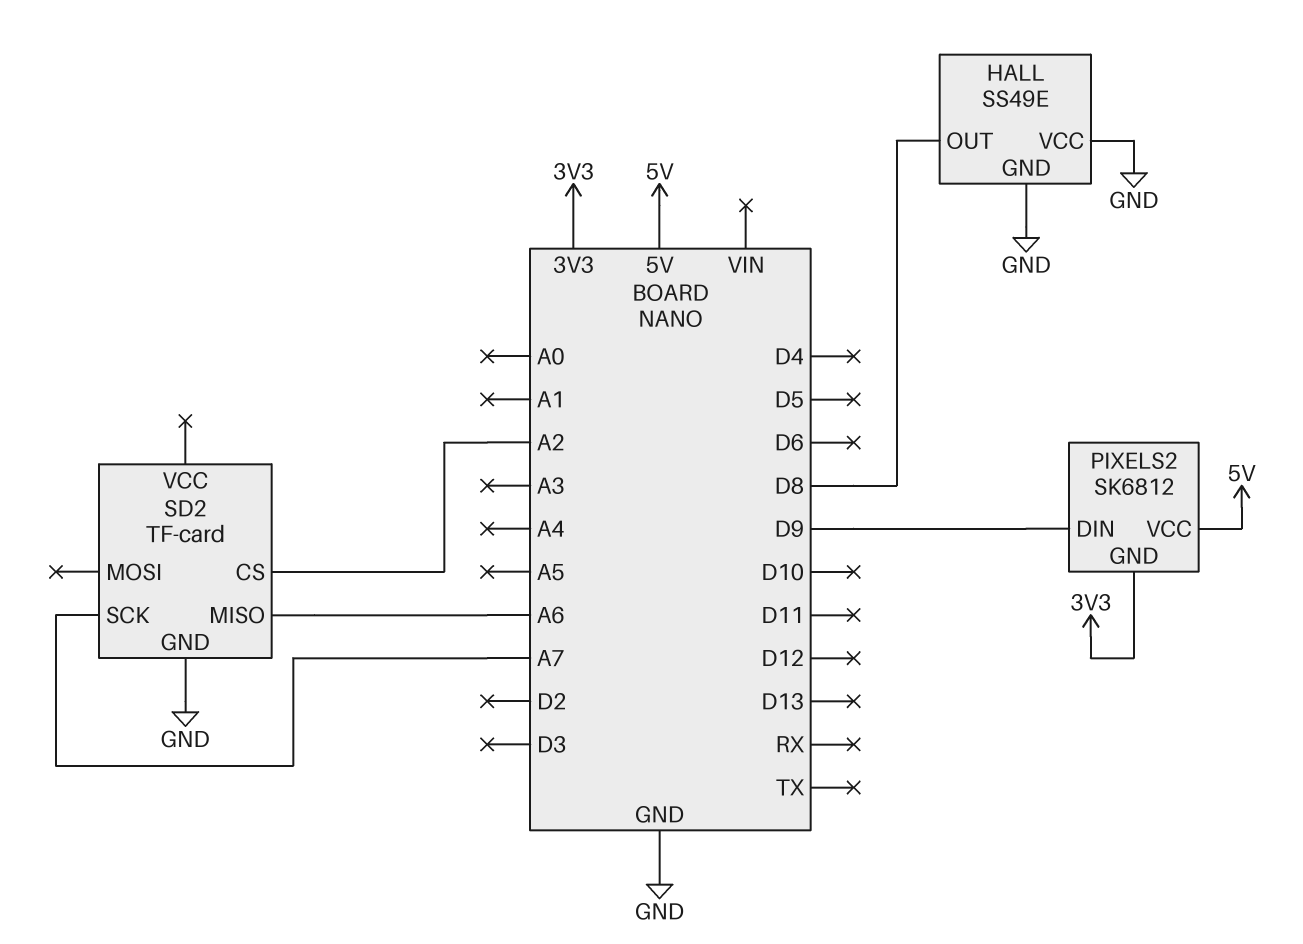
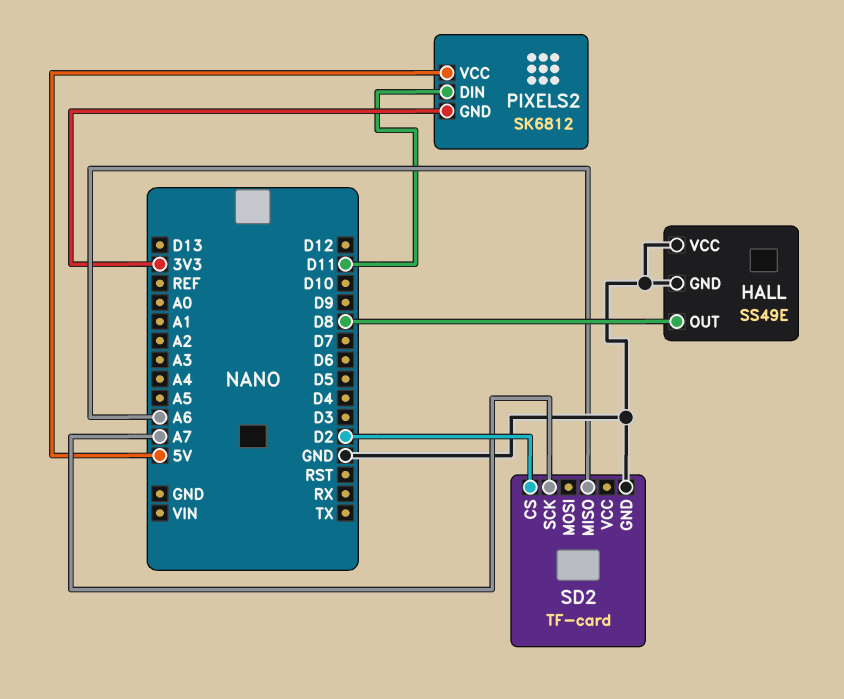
PIXELS2 pin DIN: D9 -> D11
SD2 pin CS: A2 -> D2

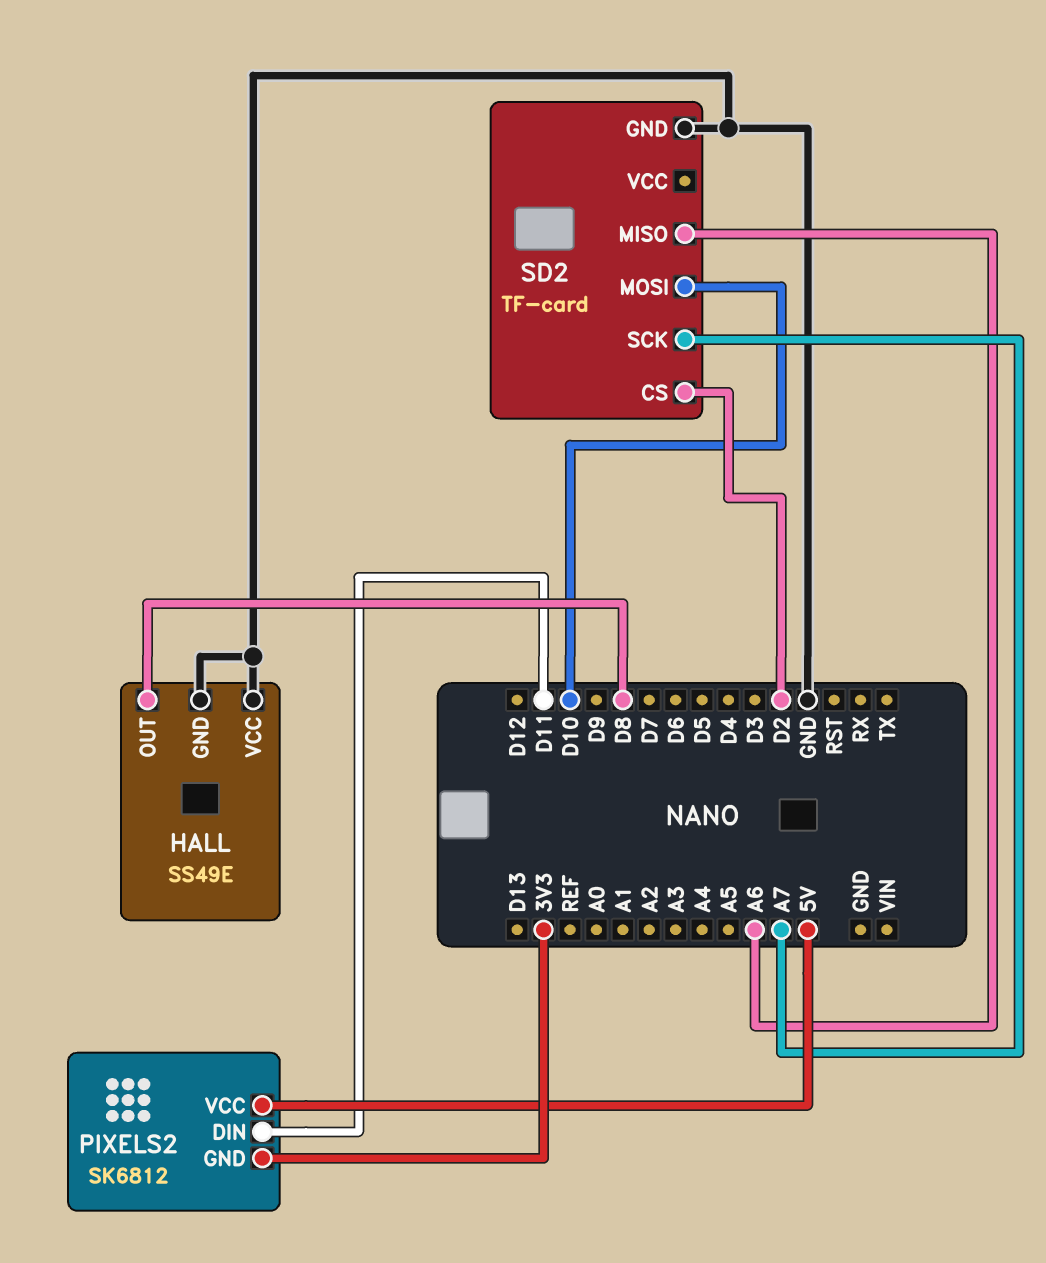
SD2 pin MOSI: none -> D10

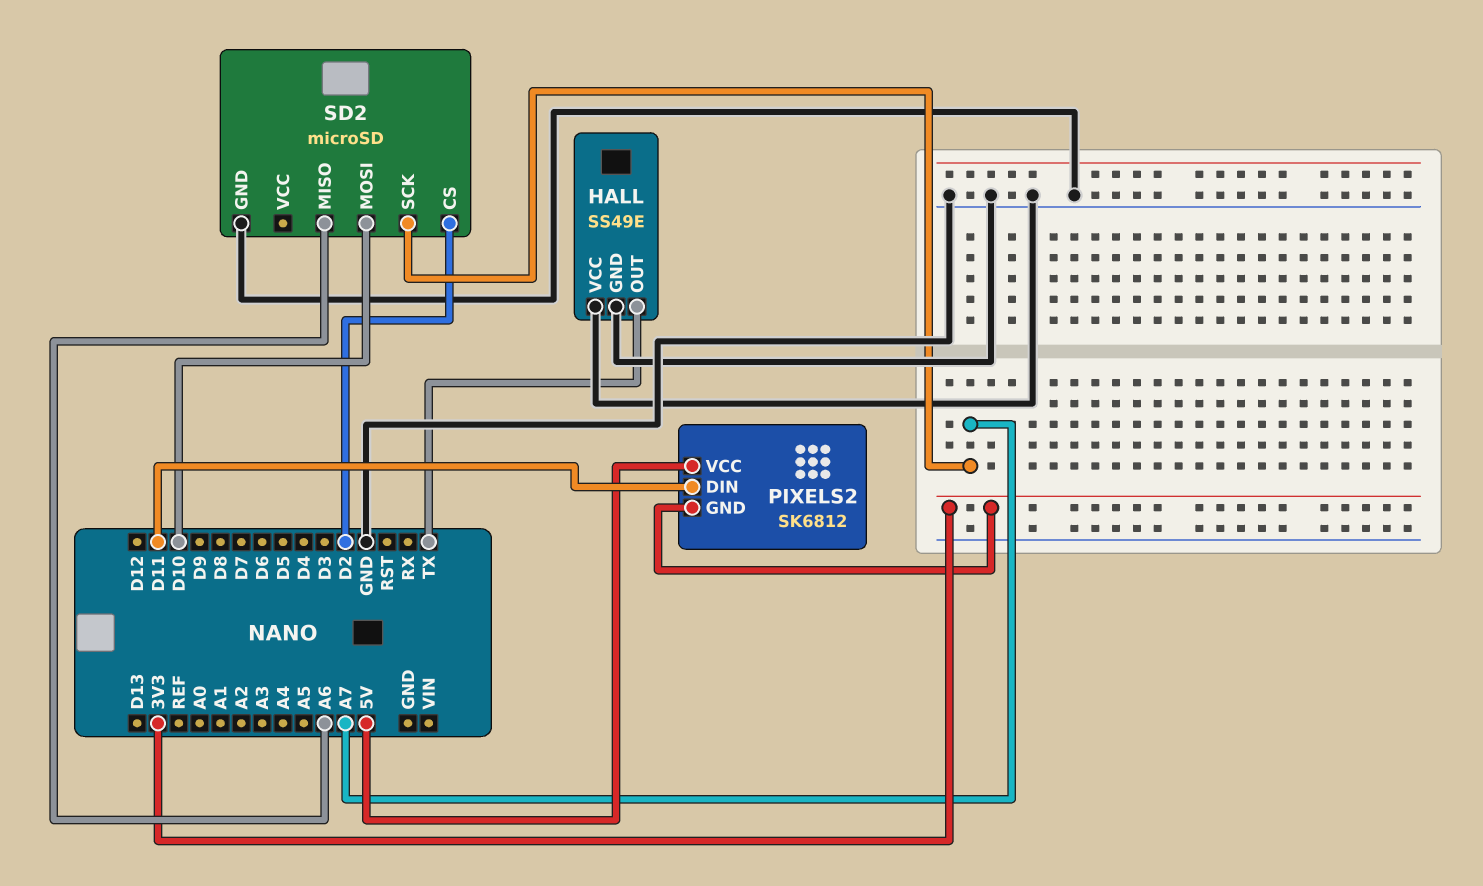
HALL pin OUT: D8 -> TX
SD2: TF-card -> microSD

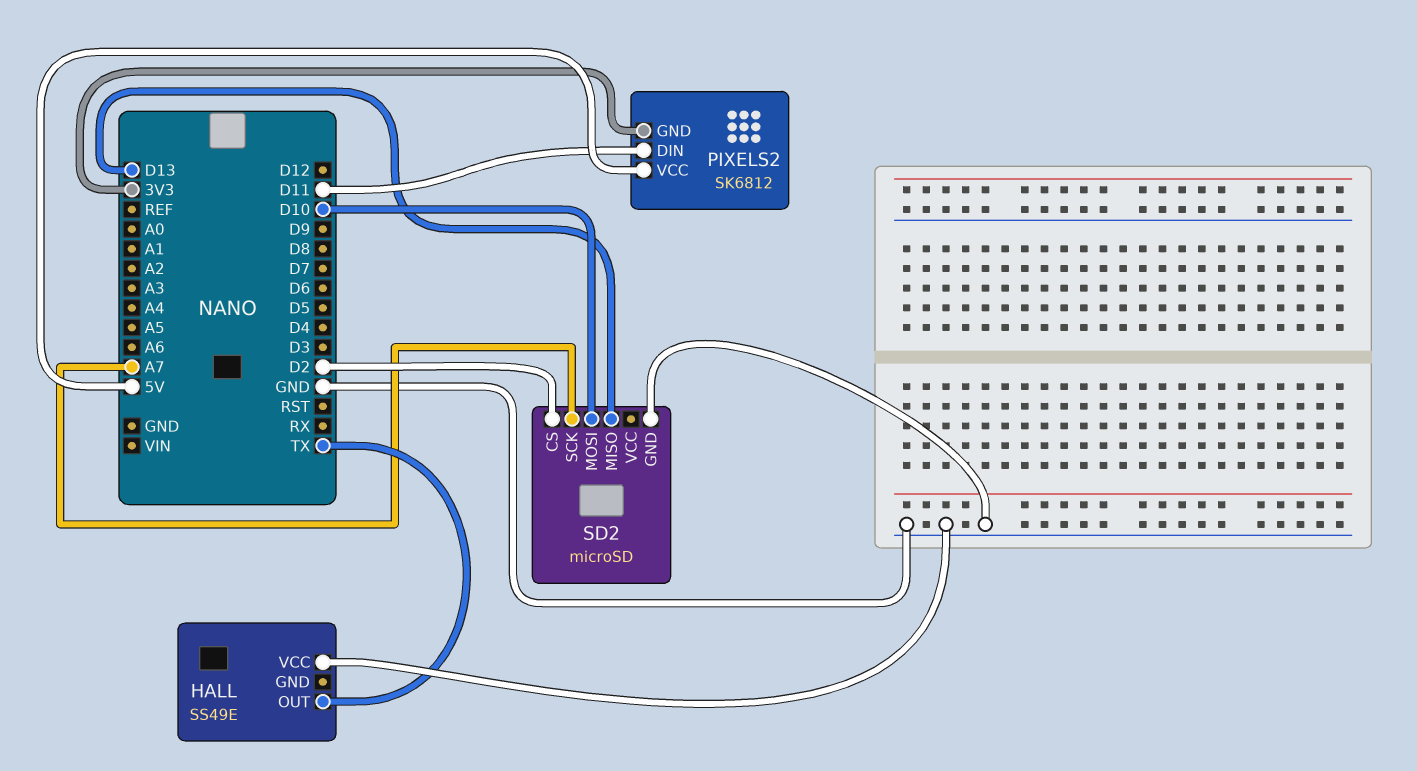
HALL pin GND: GND -> none
SD2 pin MISO: A6 -> D13

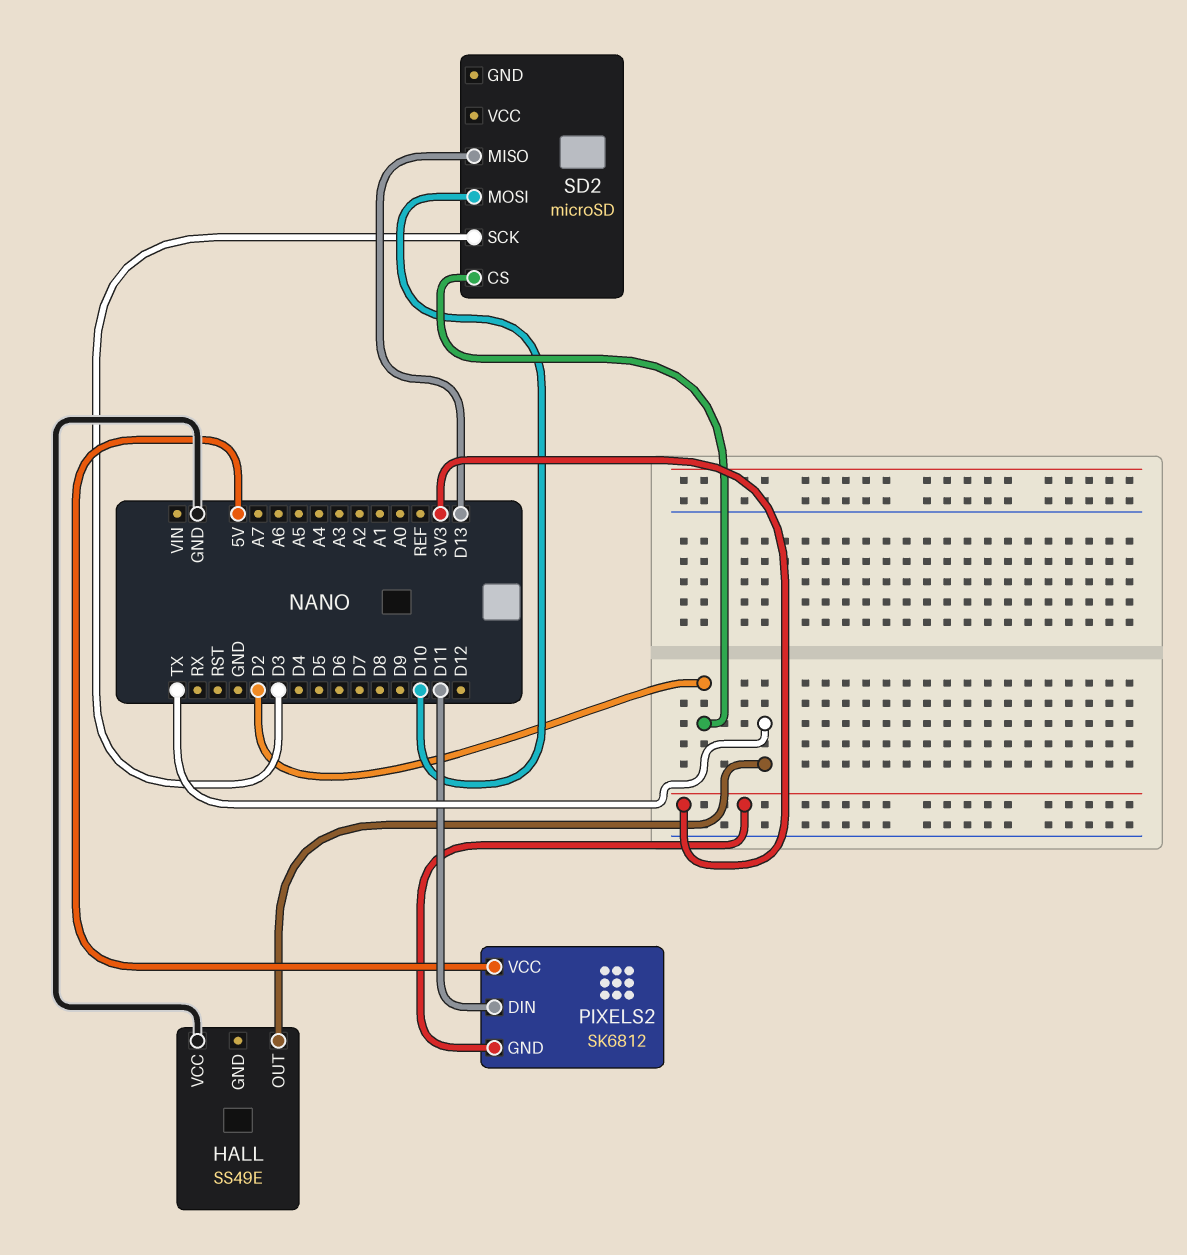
SD2 pin GND: GND -> none
SD2 pin SCK: A7 -> D3

